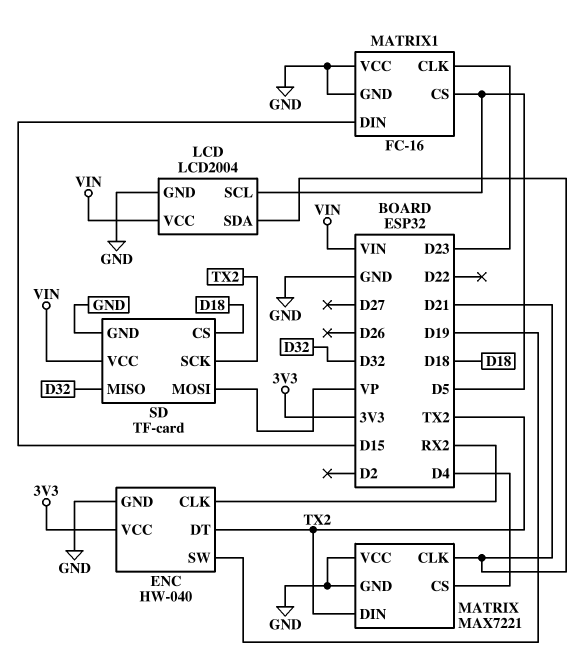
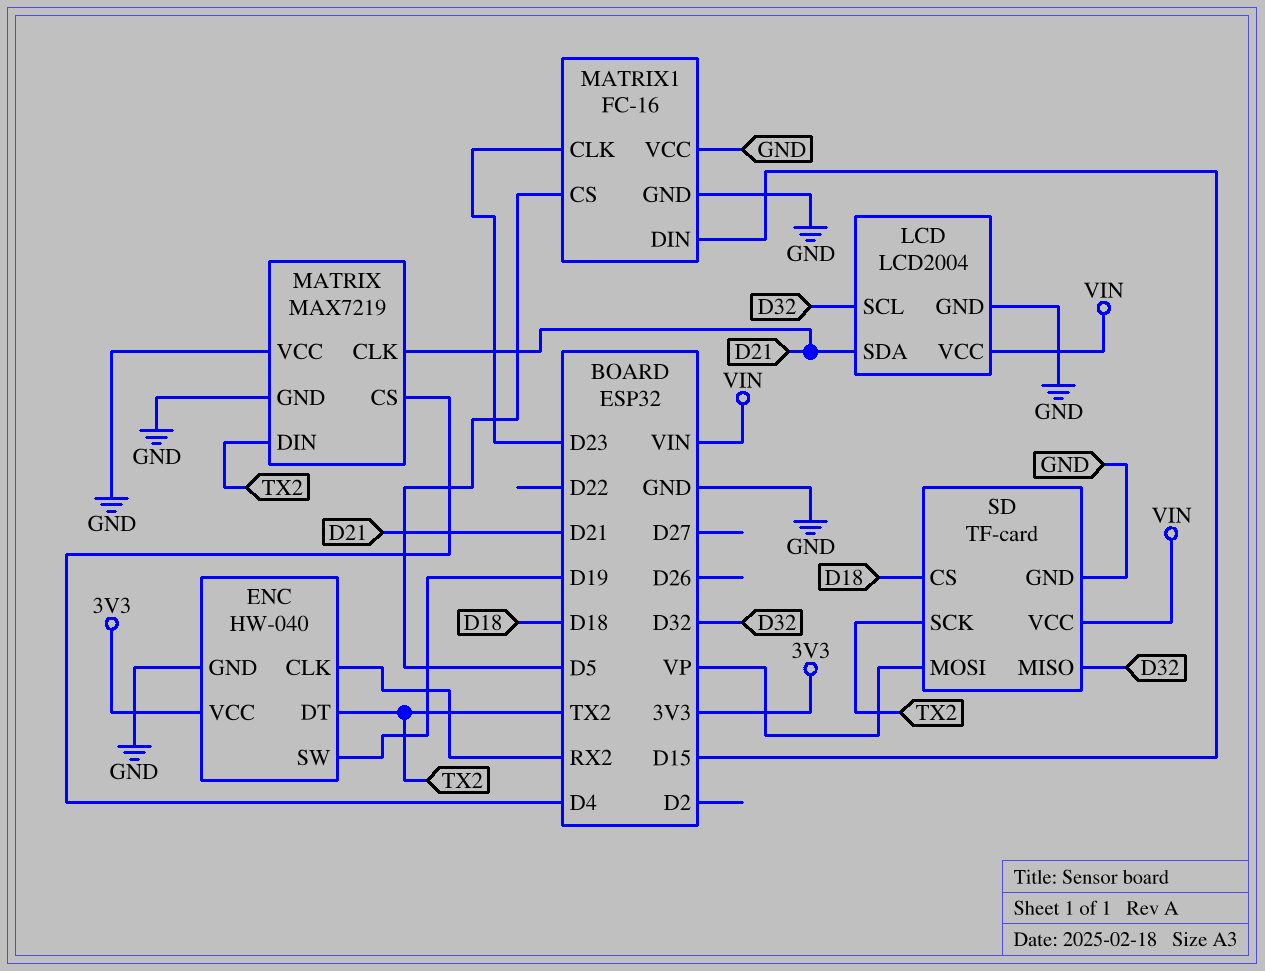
LCD pin SCL: D5 -> D32
MATRIX: MAX7221 -> MAX7219

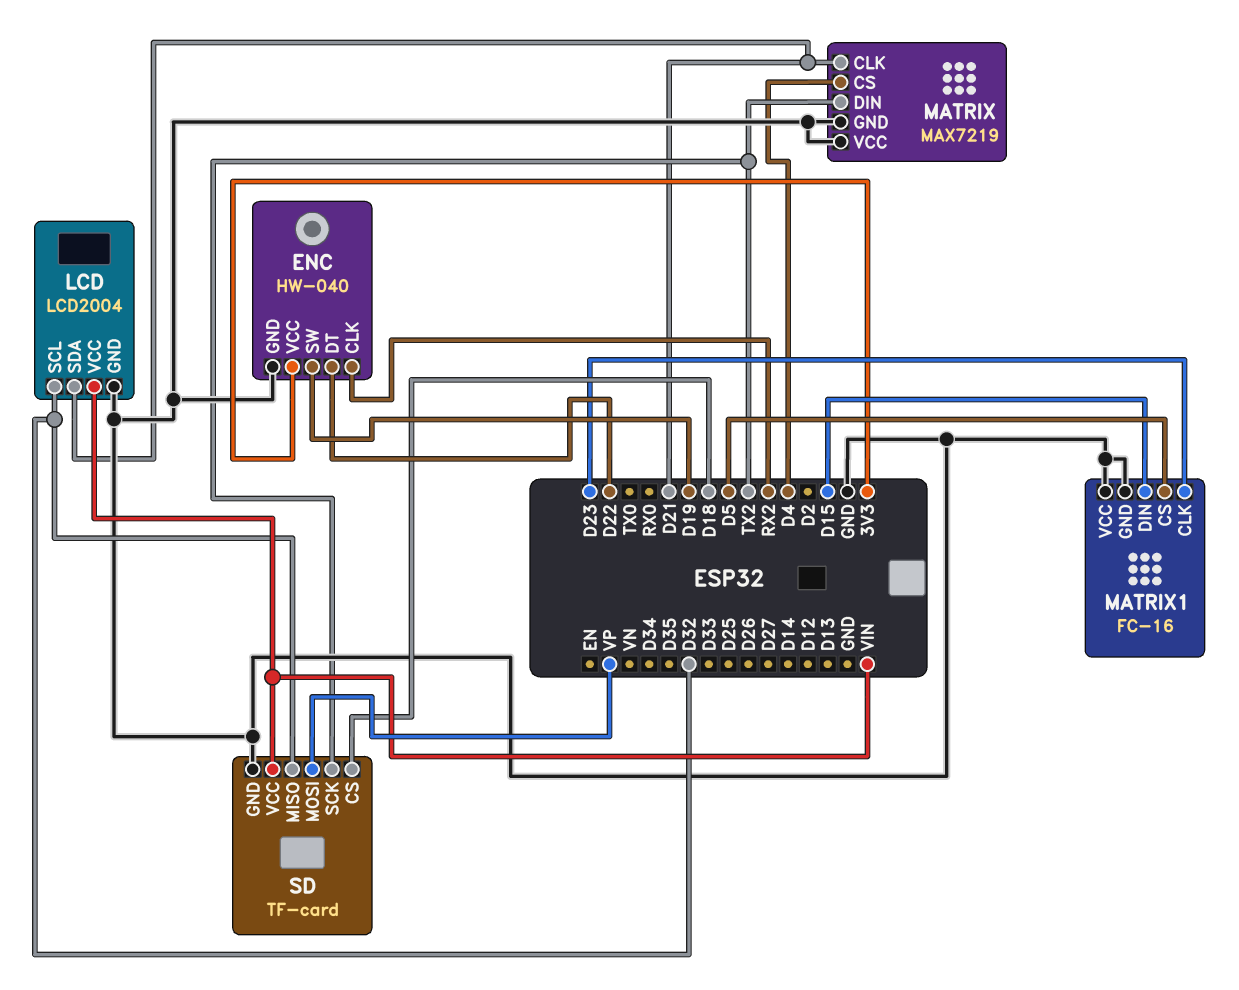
ENC pin DT: TX2 -> D22

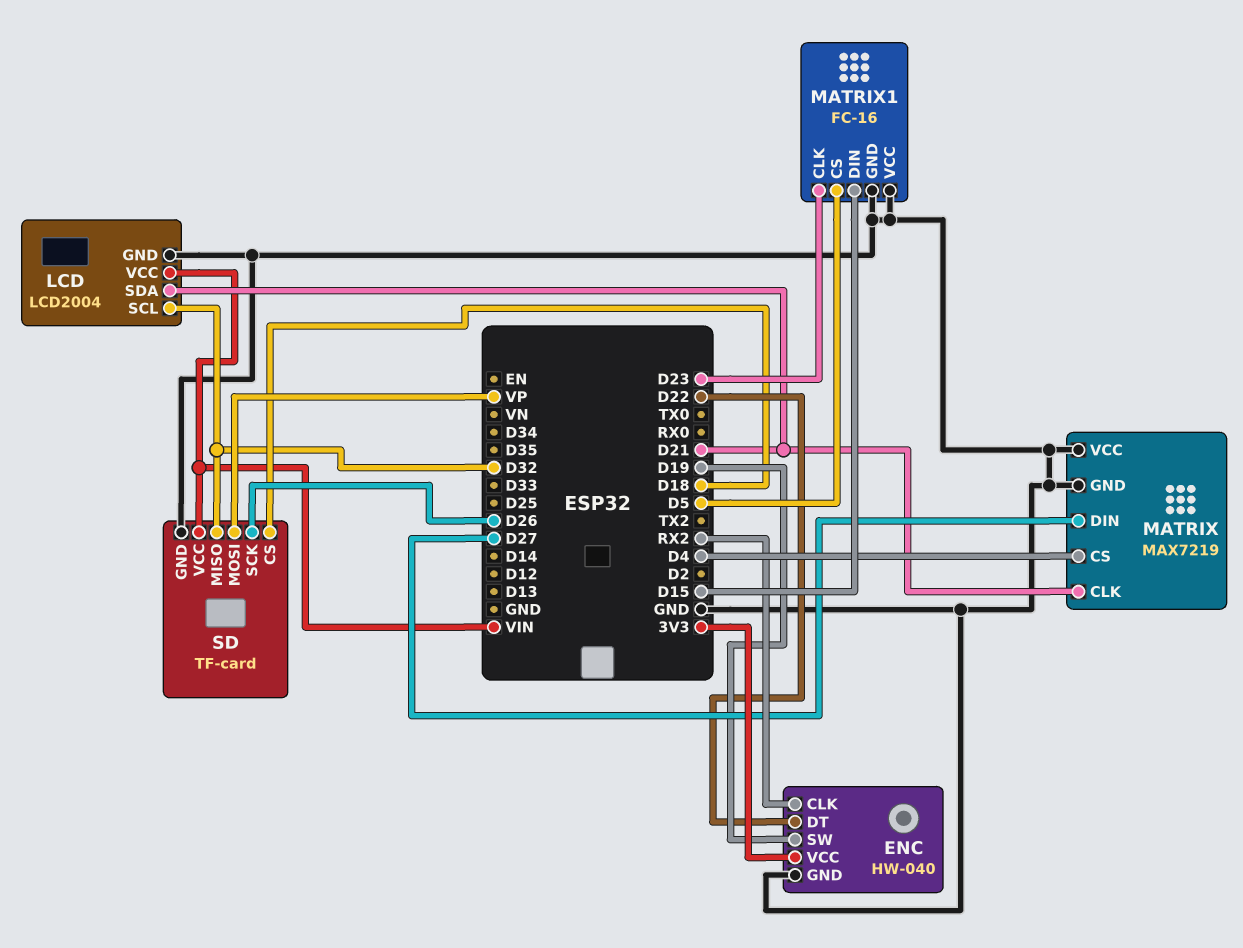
MATRIX pin DIN: TX2 -> D27
SD pin SCK: TX2 -> D26

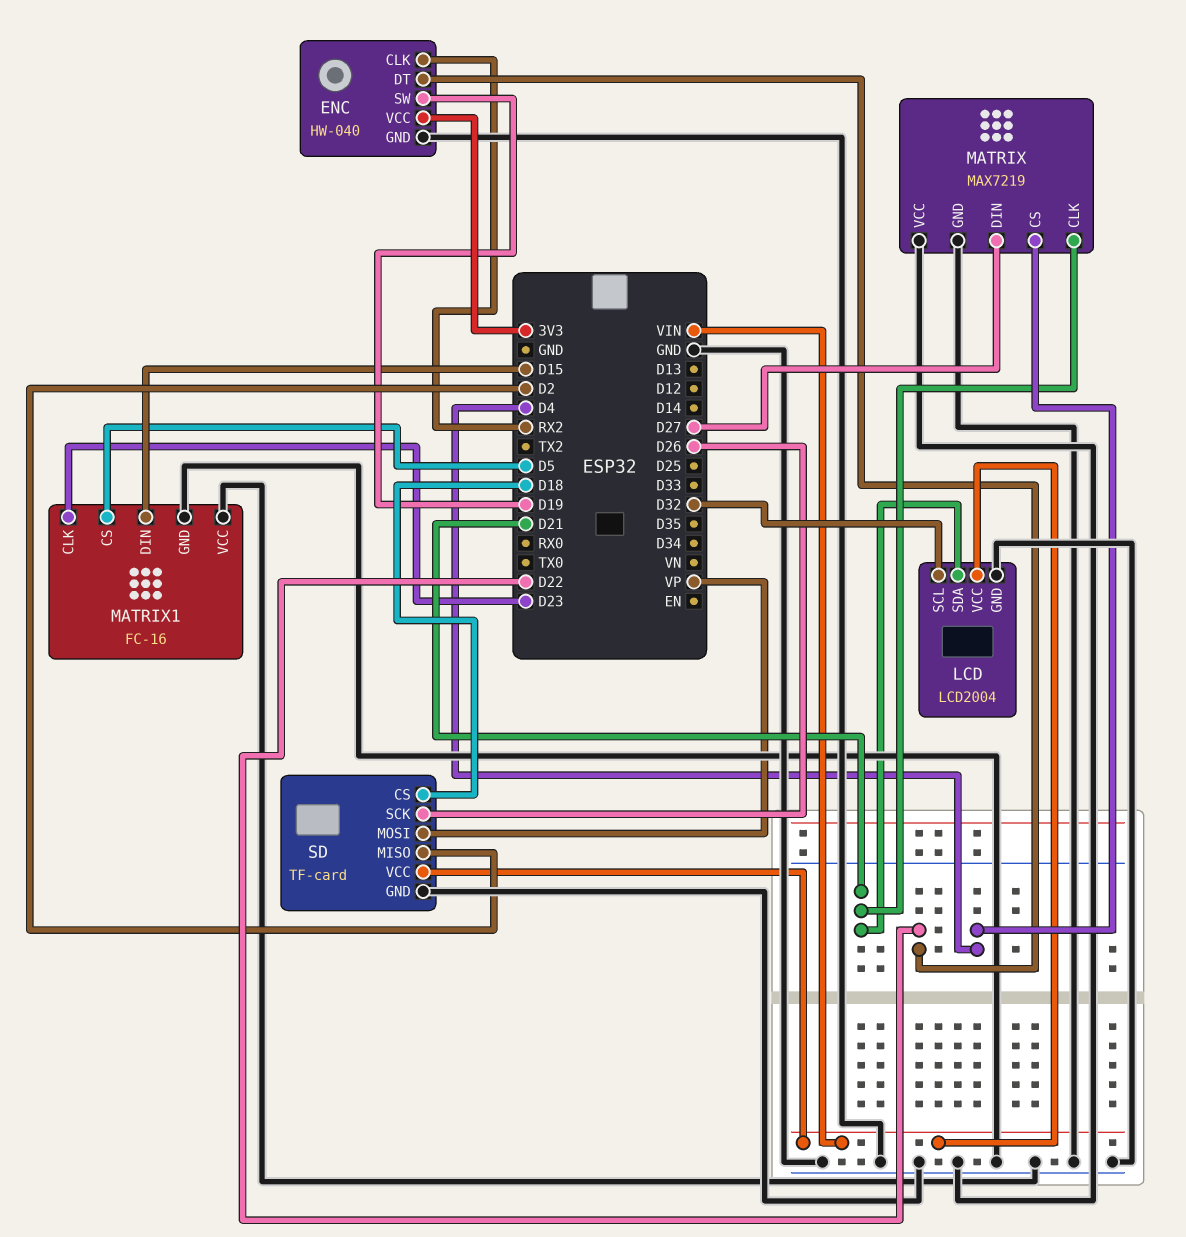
SD pin MISO: D32 -> D2

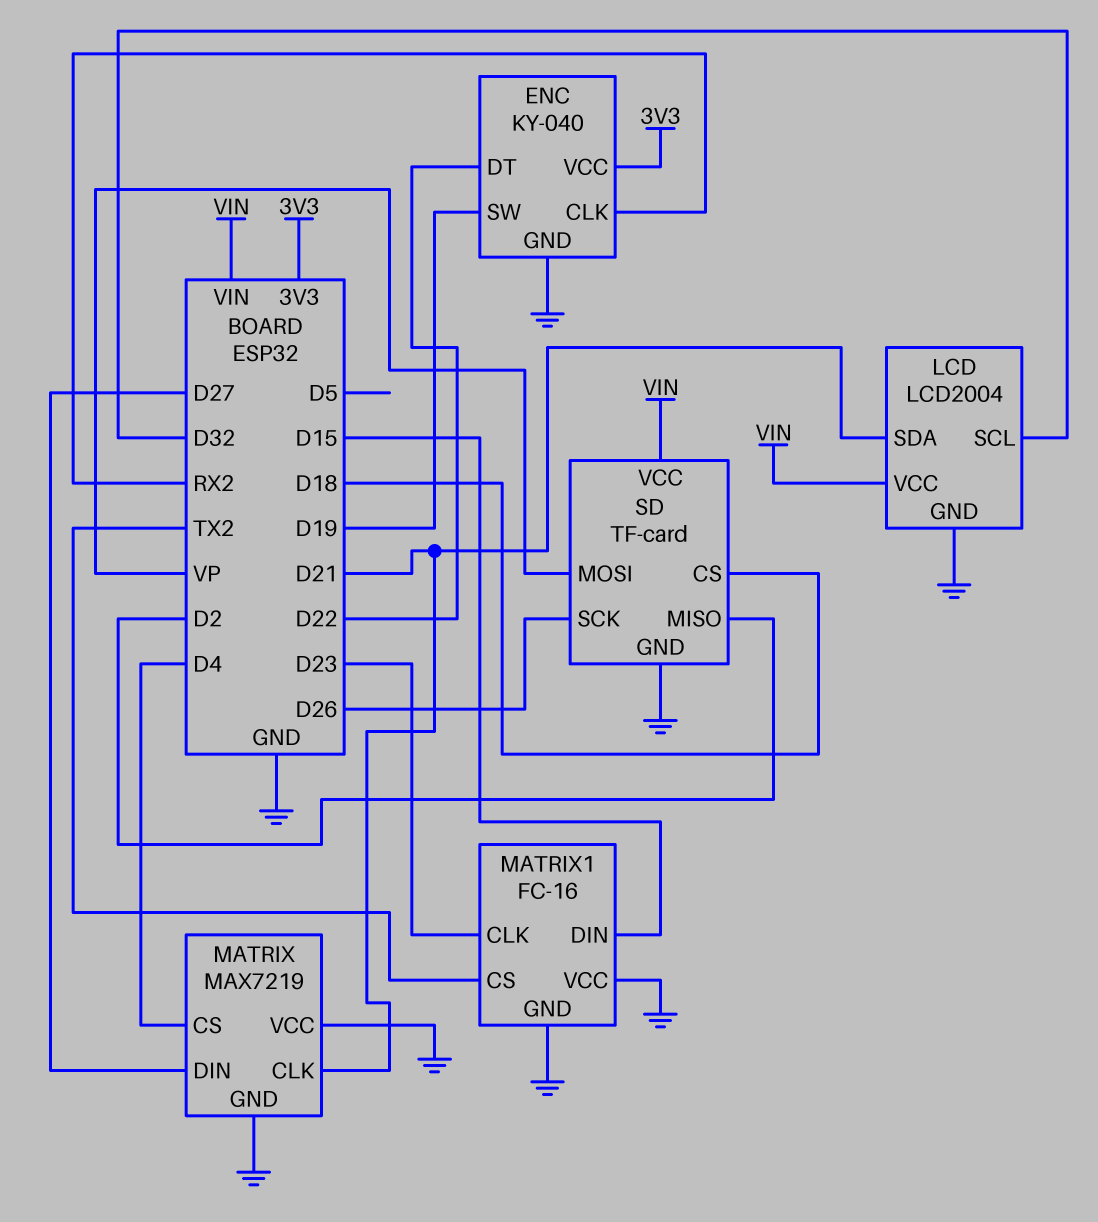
ENC: HW-040 -> KY-040
MATRIX1 pin CS: D5 -> TX2

